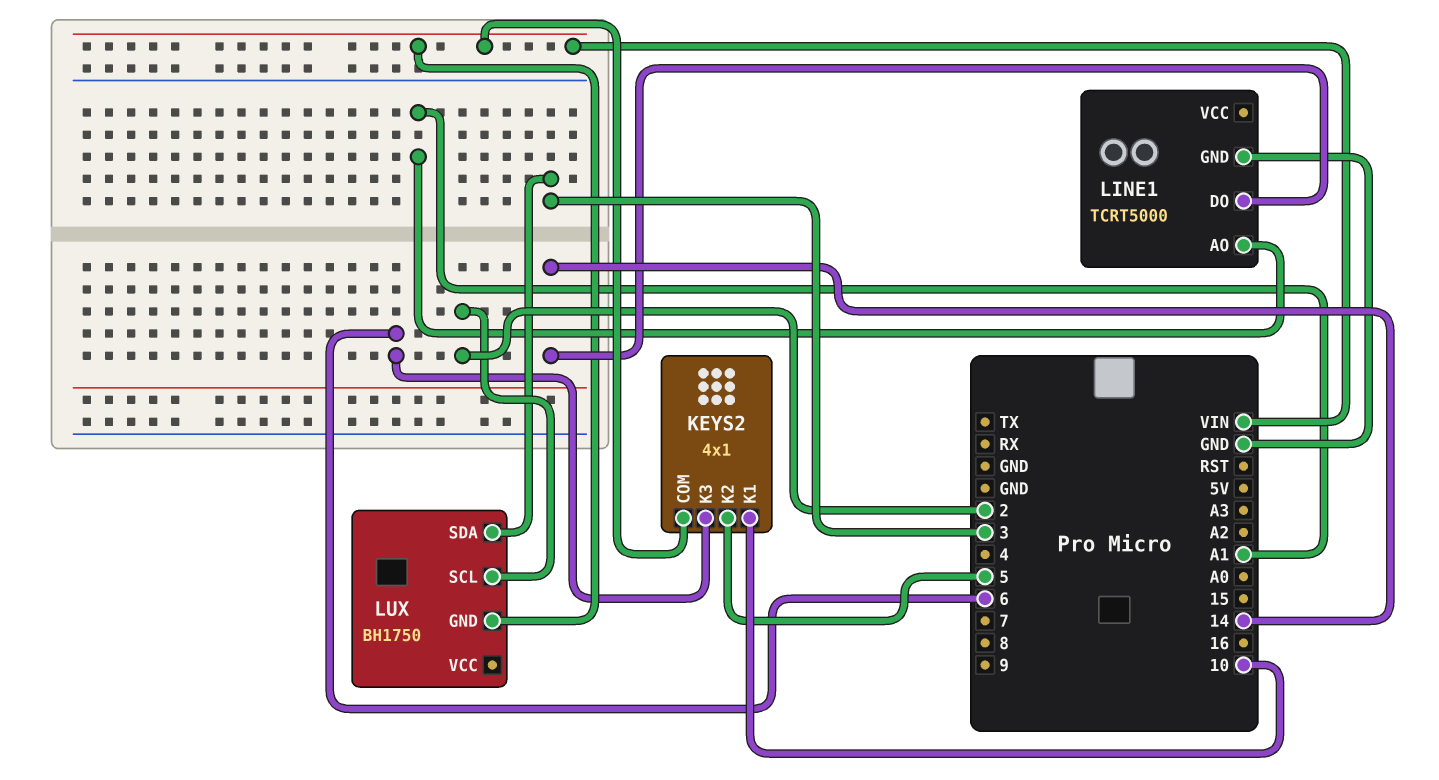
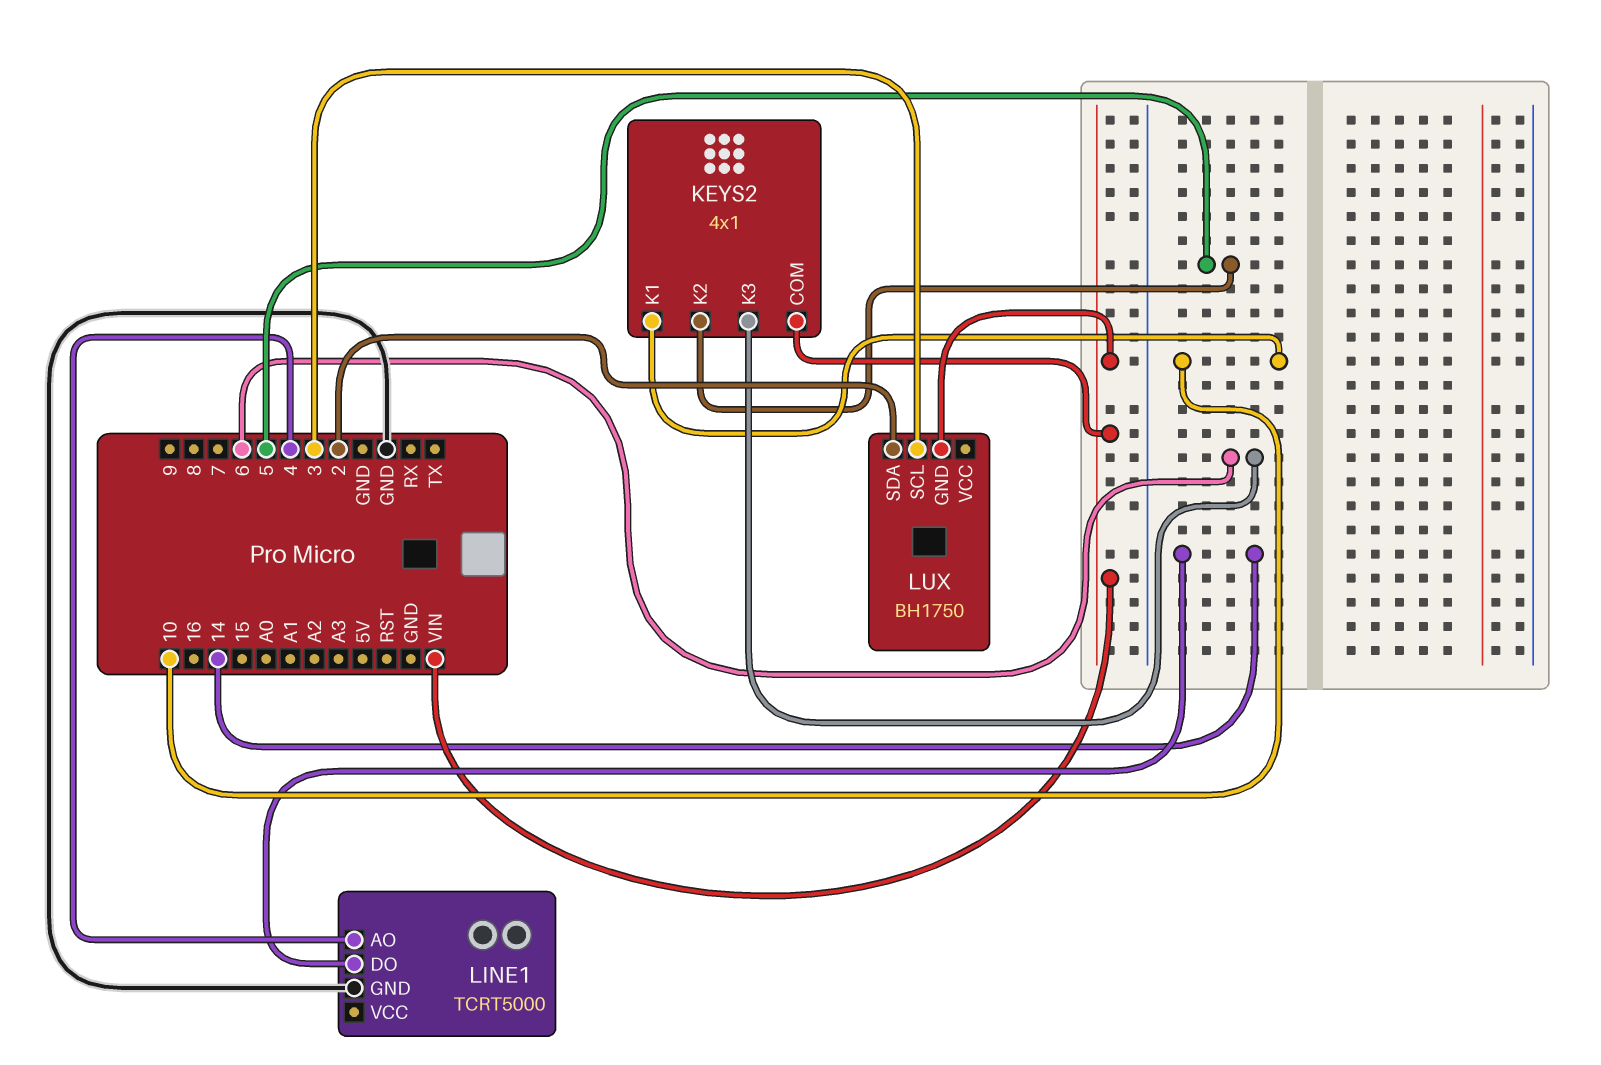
LINE1 pin AO: A1 -> 4
LUX pin SCL: 2 -> 3
LUX pin SDA: 3 -> 2

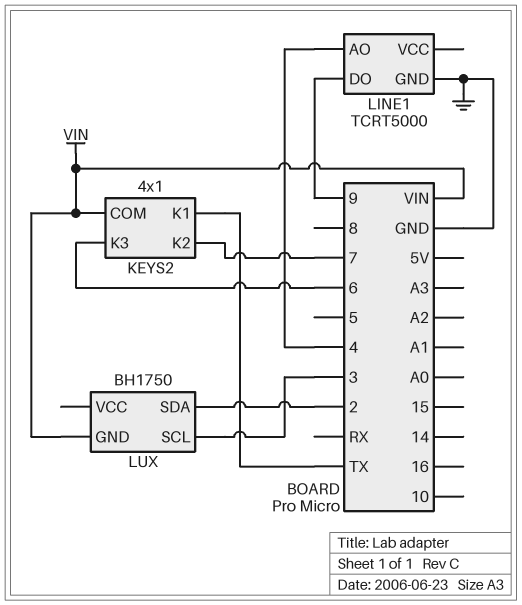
KEYS2 pin K1: 10 -> TX
KEYS2 pin K2: 5 -> 7
LINE1 pin DO: 14 -> 9

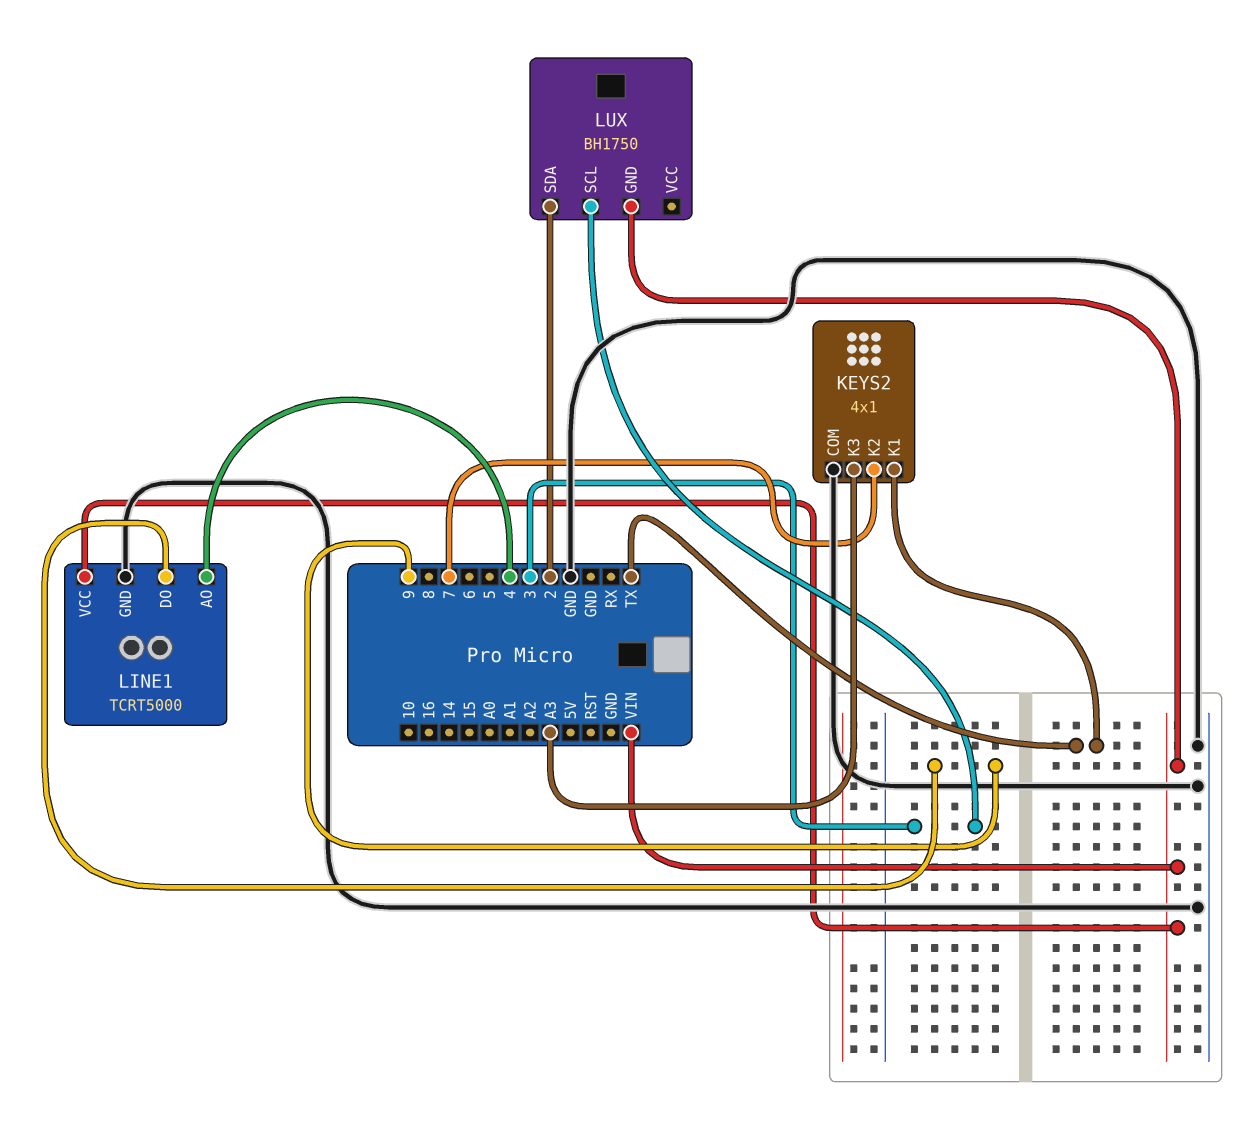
KEYS2 pin COM: VIN -> GND
KEYS2 pin K3: 6 -> A3
LINE1 pin VCC: none -> VIN

